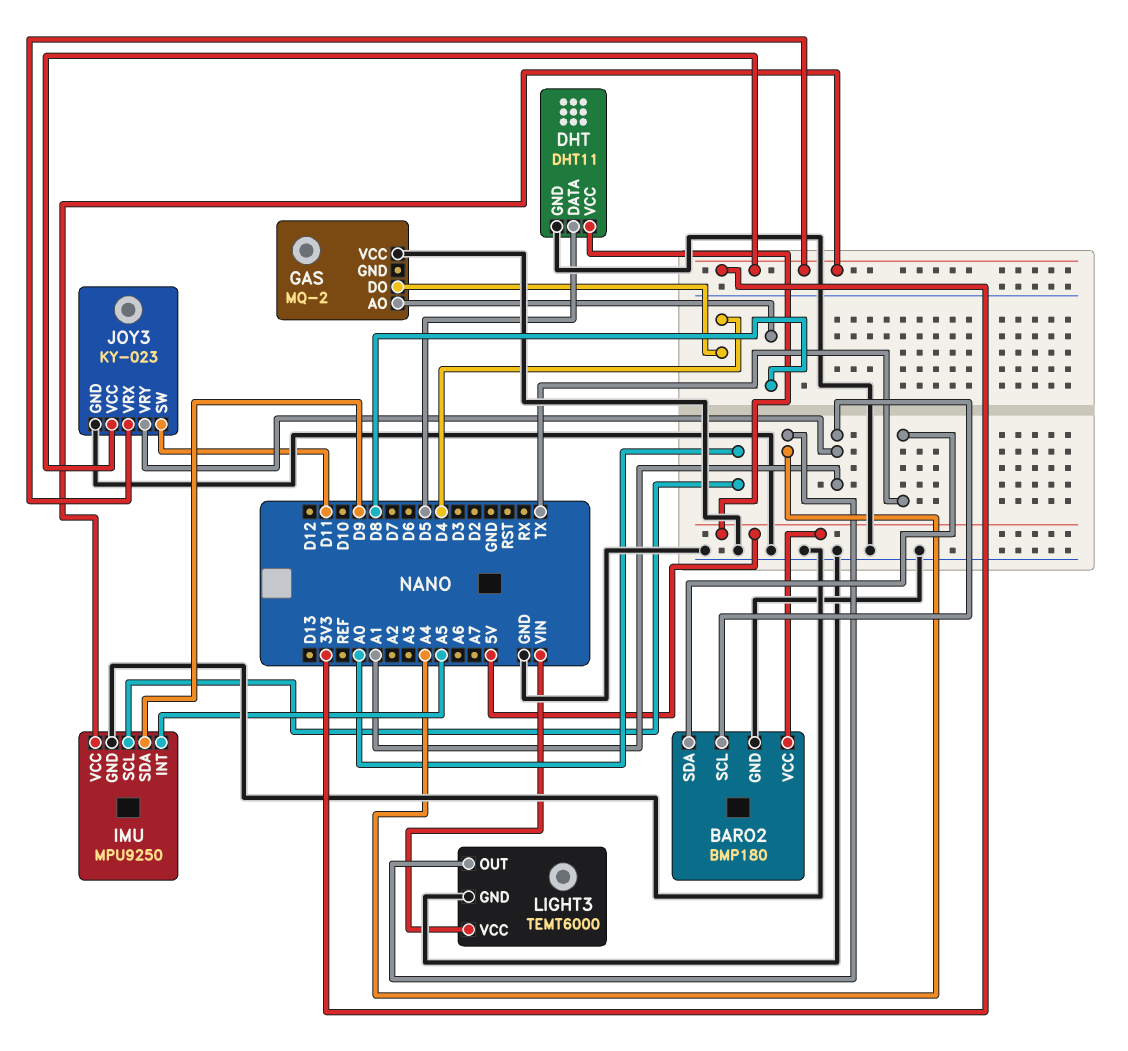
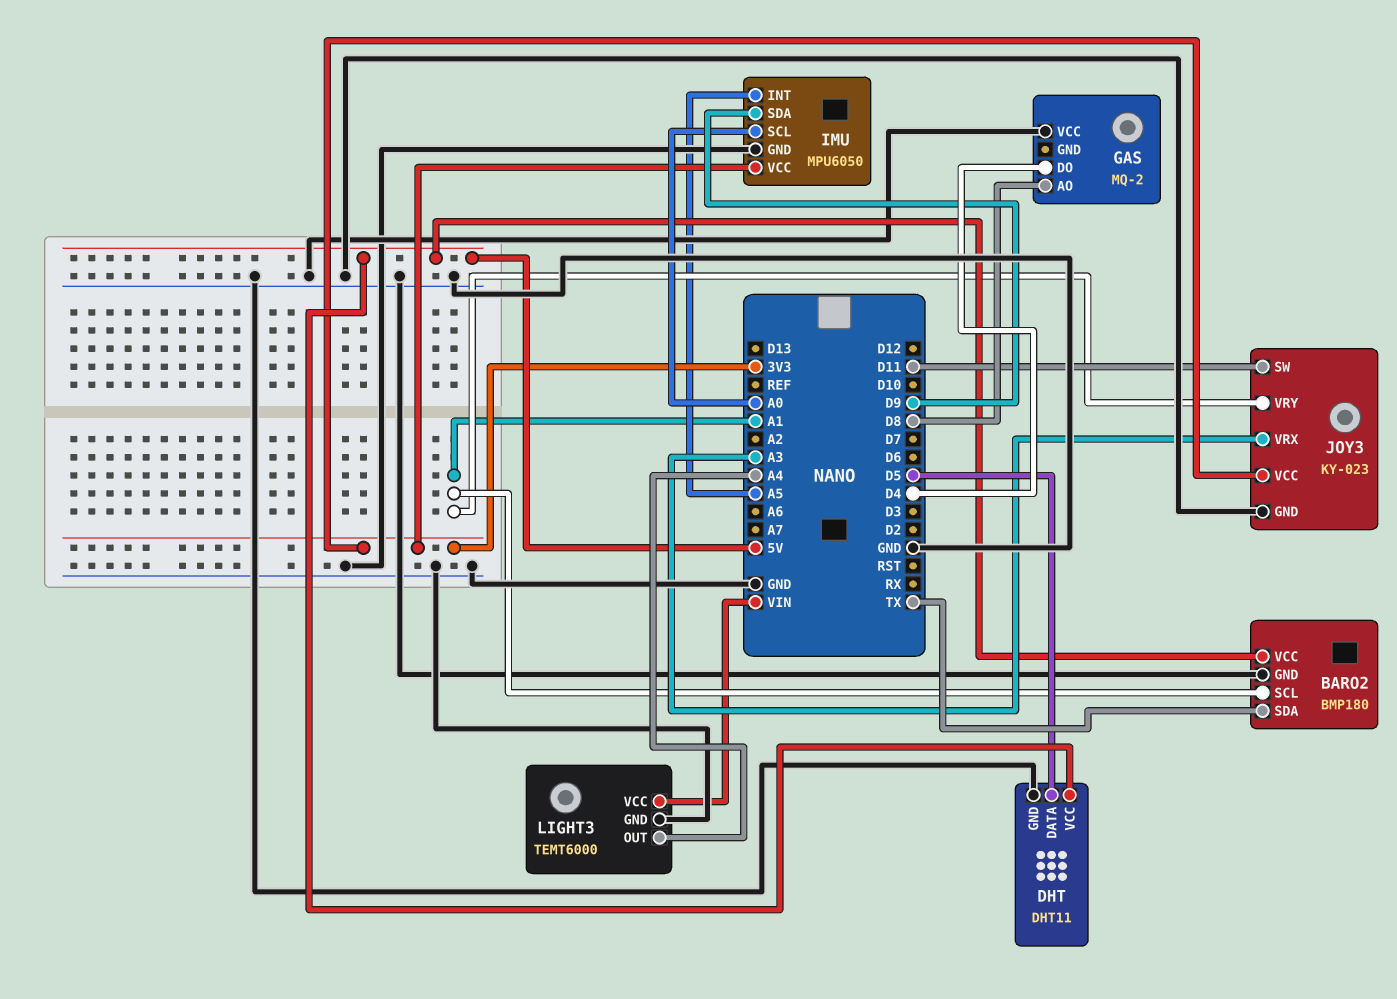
IMU: MPU9250 -> MPU6050
JOY3 pin VRX: 3V3 -> A3

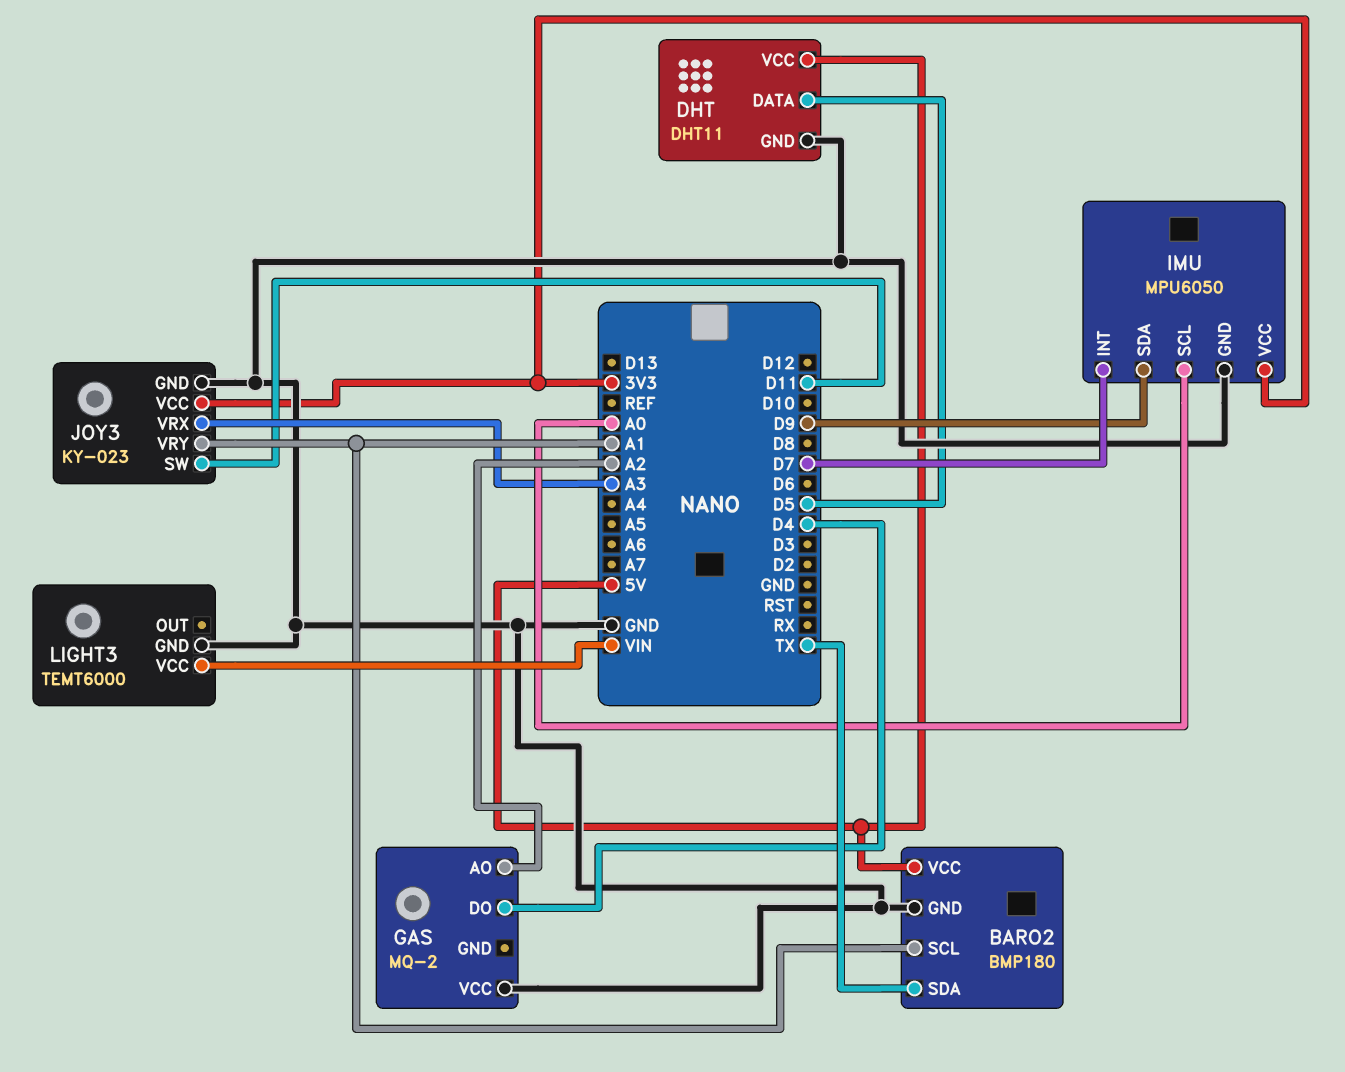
GAS pin AO: D8 -> A2
IMU pin INT: A5 -> D7
LIGHT3 pin OUT: A4 -> none

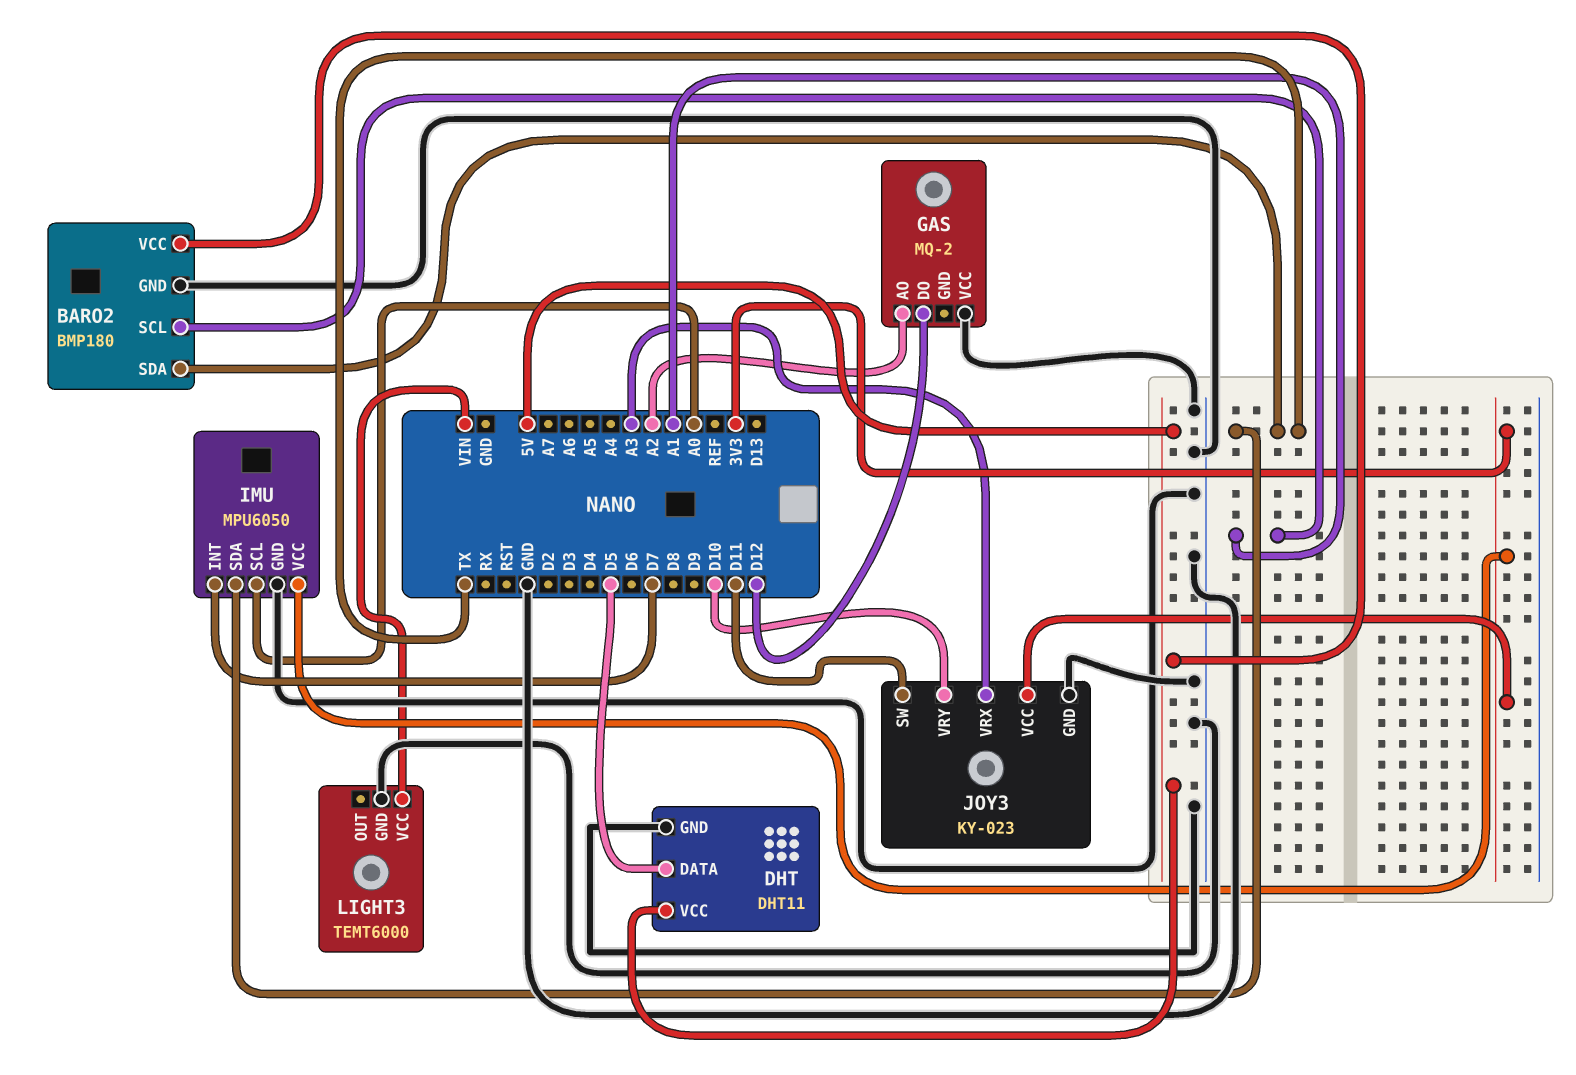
GAS pin DO: D4 -> D12
IMU pin SDA: D9 -> TX
JOY3 pin VRY: A1 -> D10

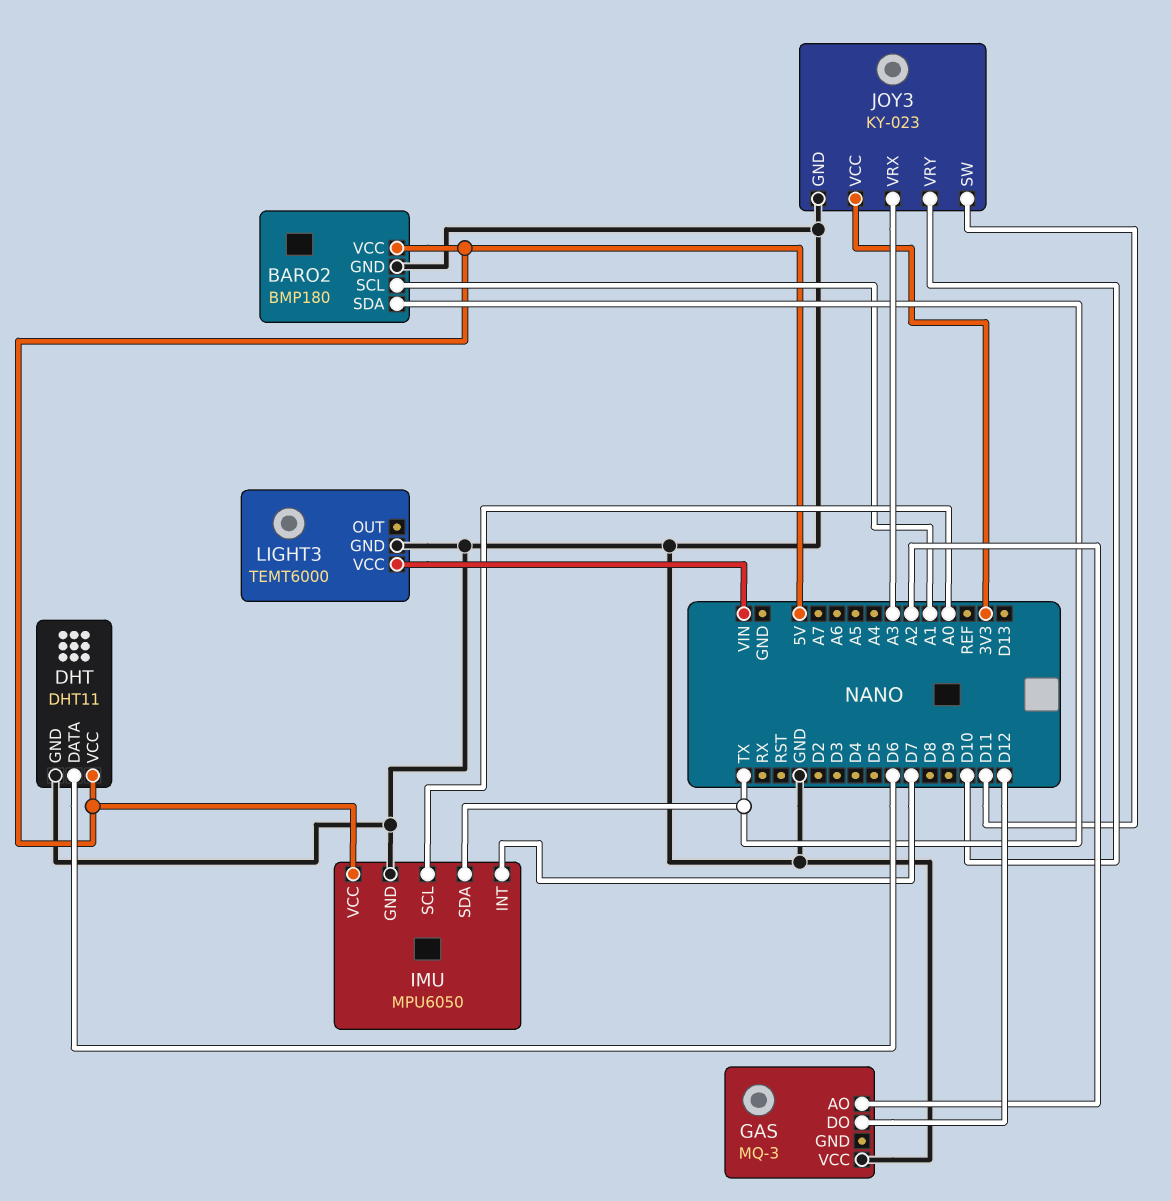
DHT pin DATA: D5 -> D6
GAS: MQ-2 -> MQ-3
IMU pin VCC: 3V3 -> 5V

